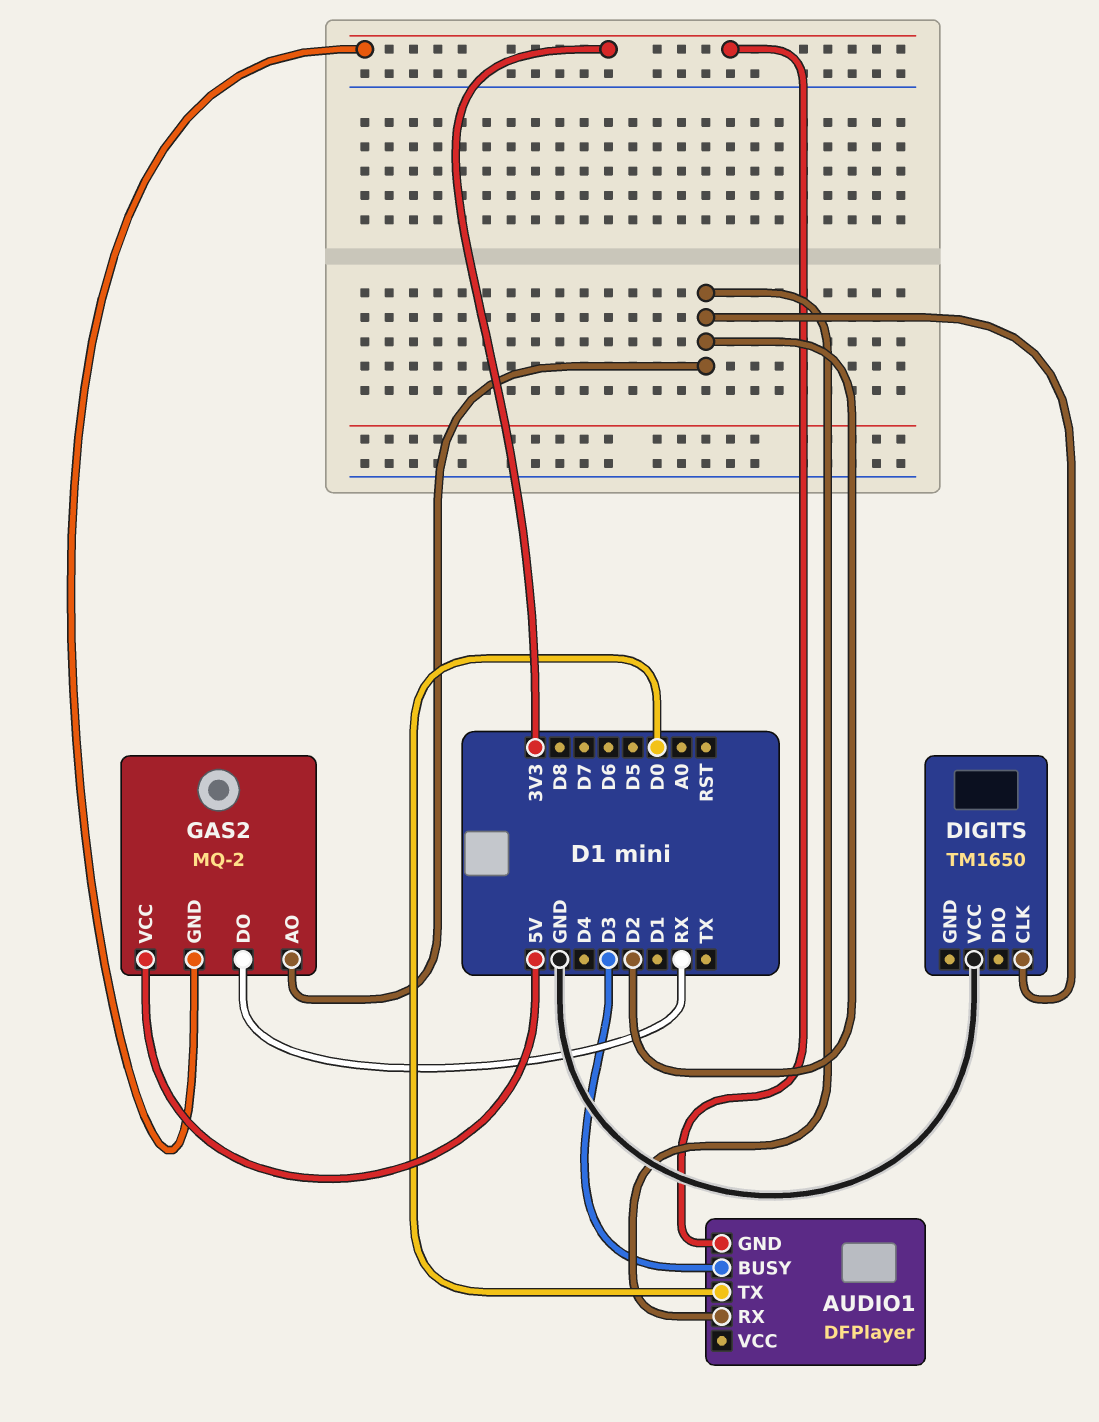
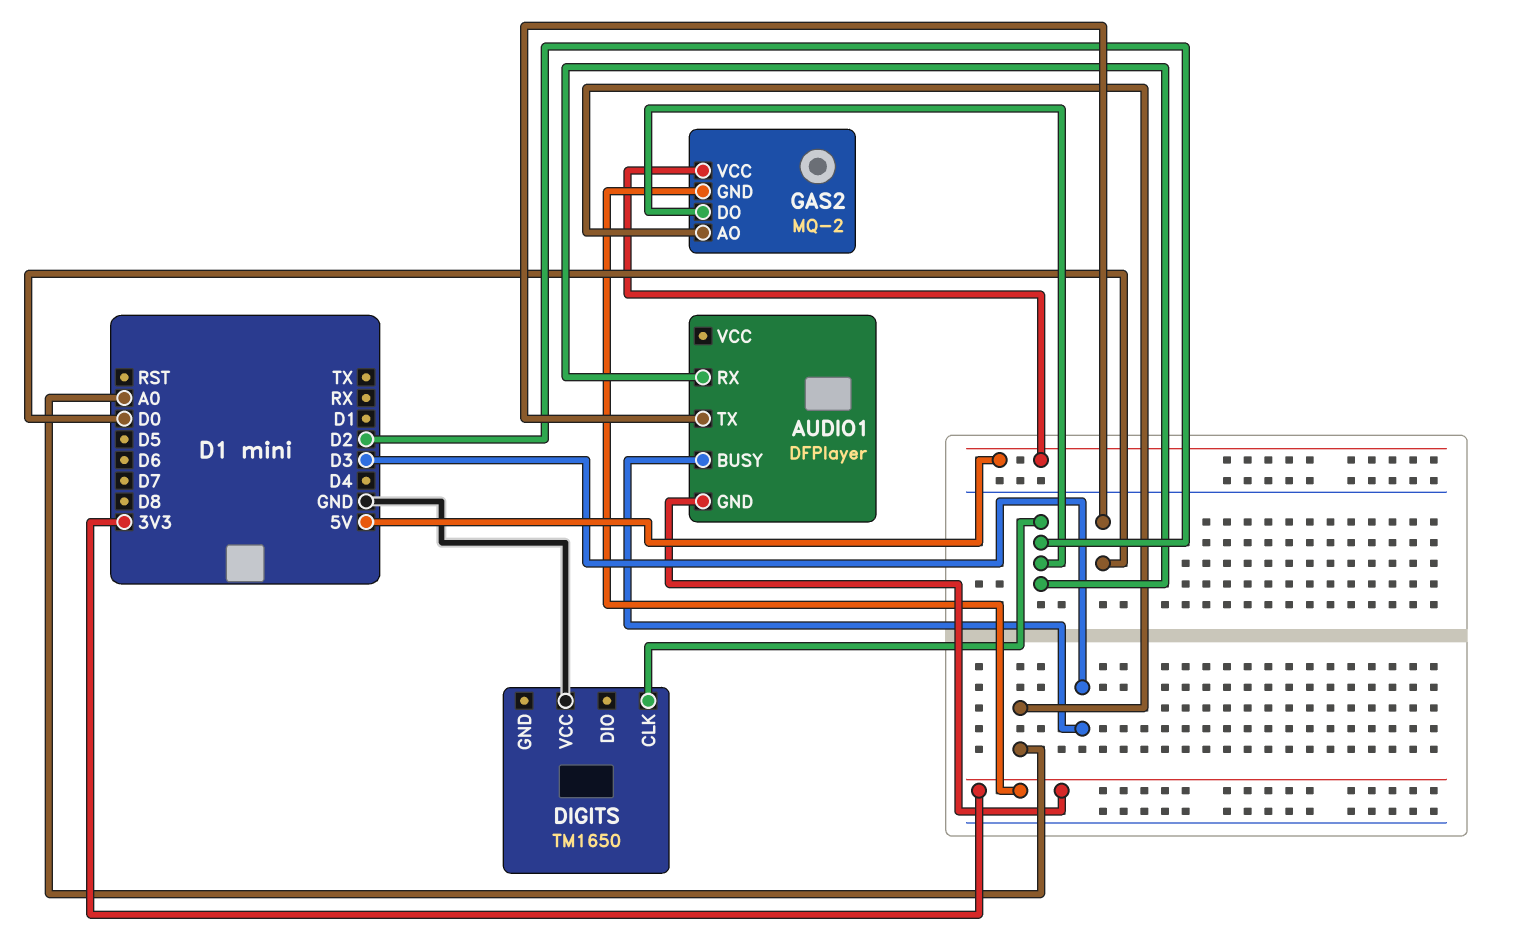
GAS2 pin AO: D2 -> A0
GAS2 pin DO: RX -> D2

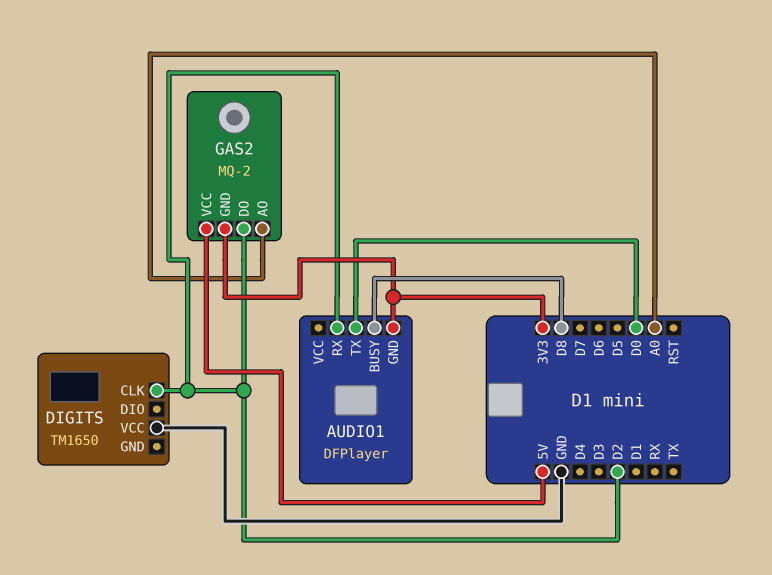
AUDIO1 pin BUSY: D3 -> D8

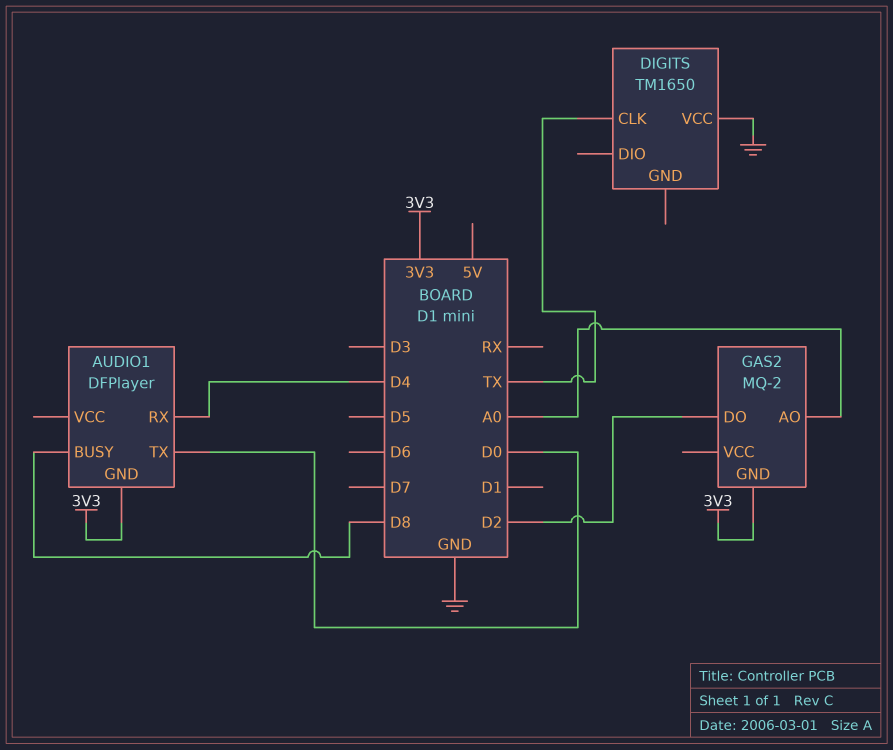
AUDIO1 pin RX: D2 -> D4
DIGITS pin CLK: D2 -> TX
GAS2 pin VCC: 5V -> none

